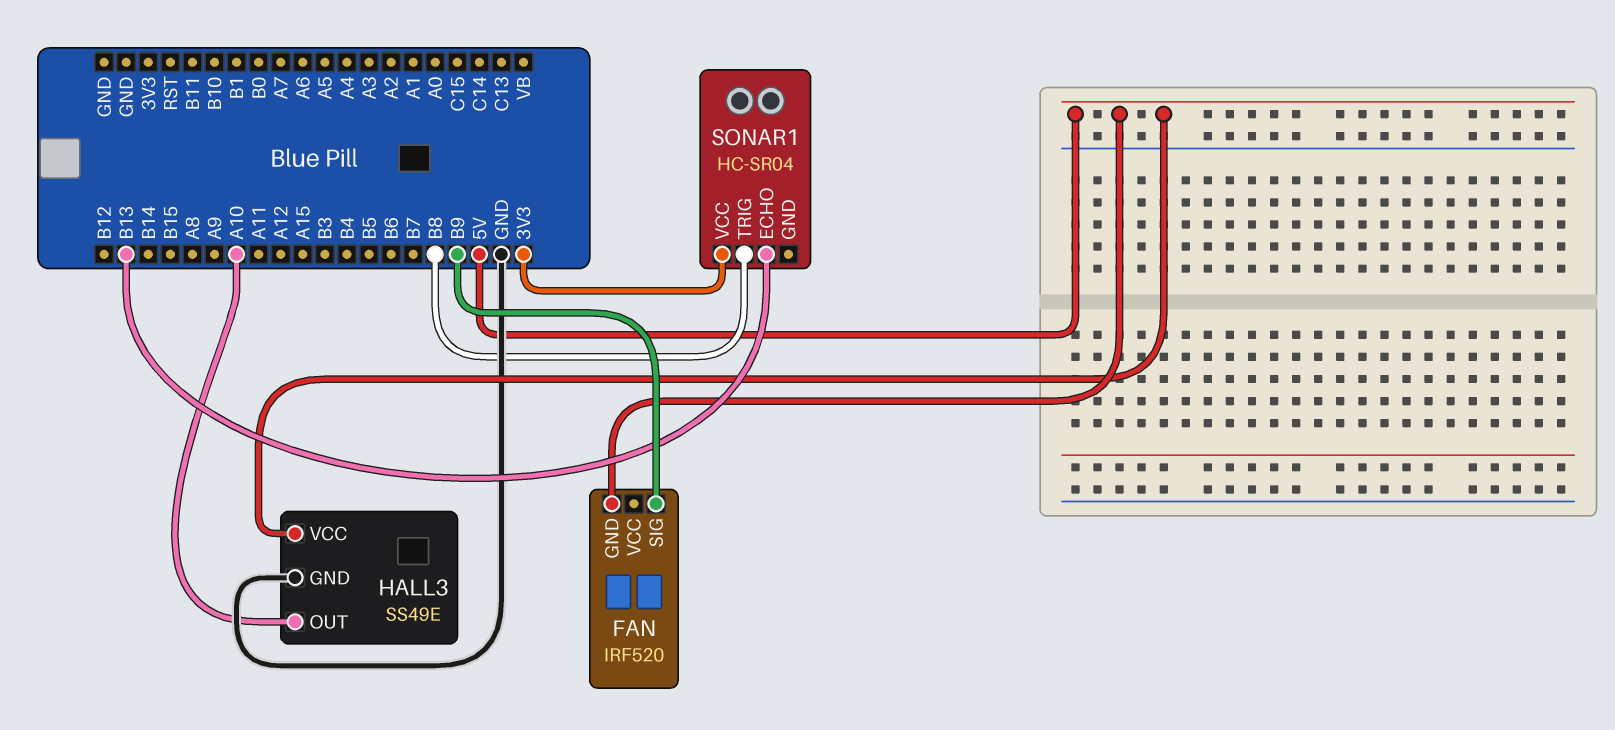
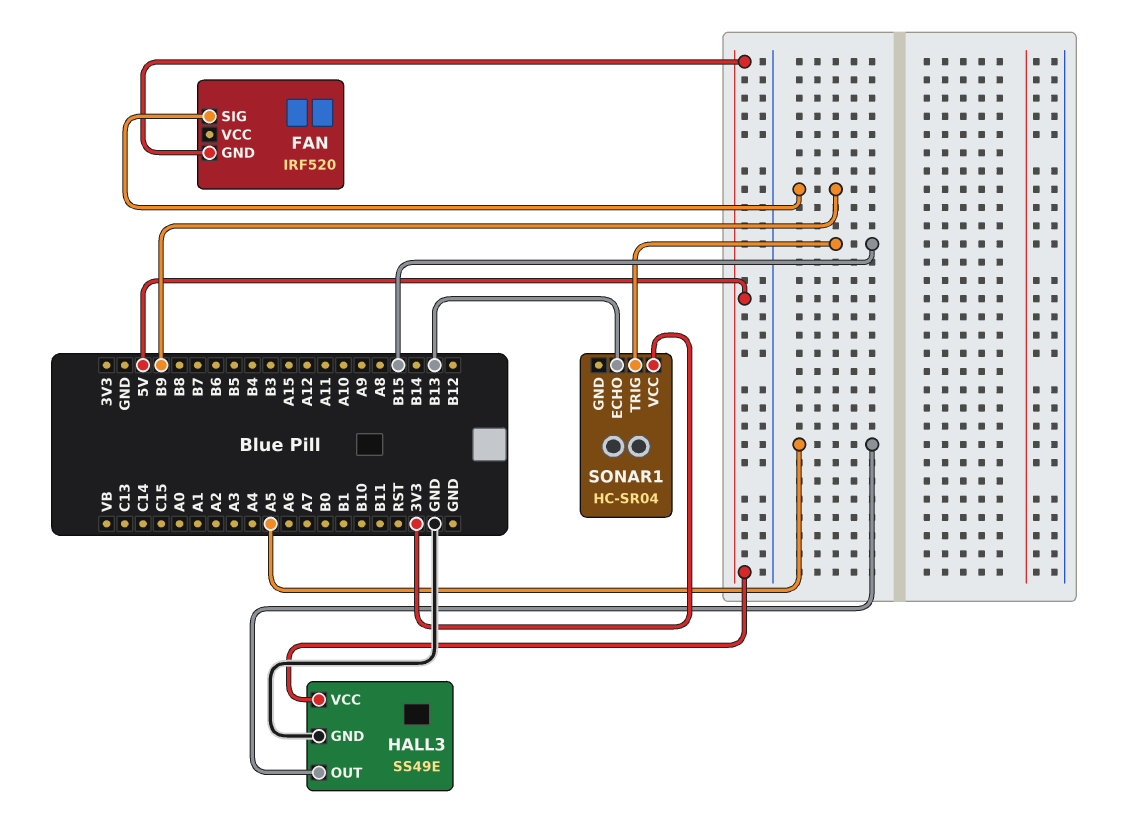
HALL3 pin OUT: A10 -> A5
SONAR1 pin TRIG: B8 -> B15

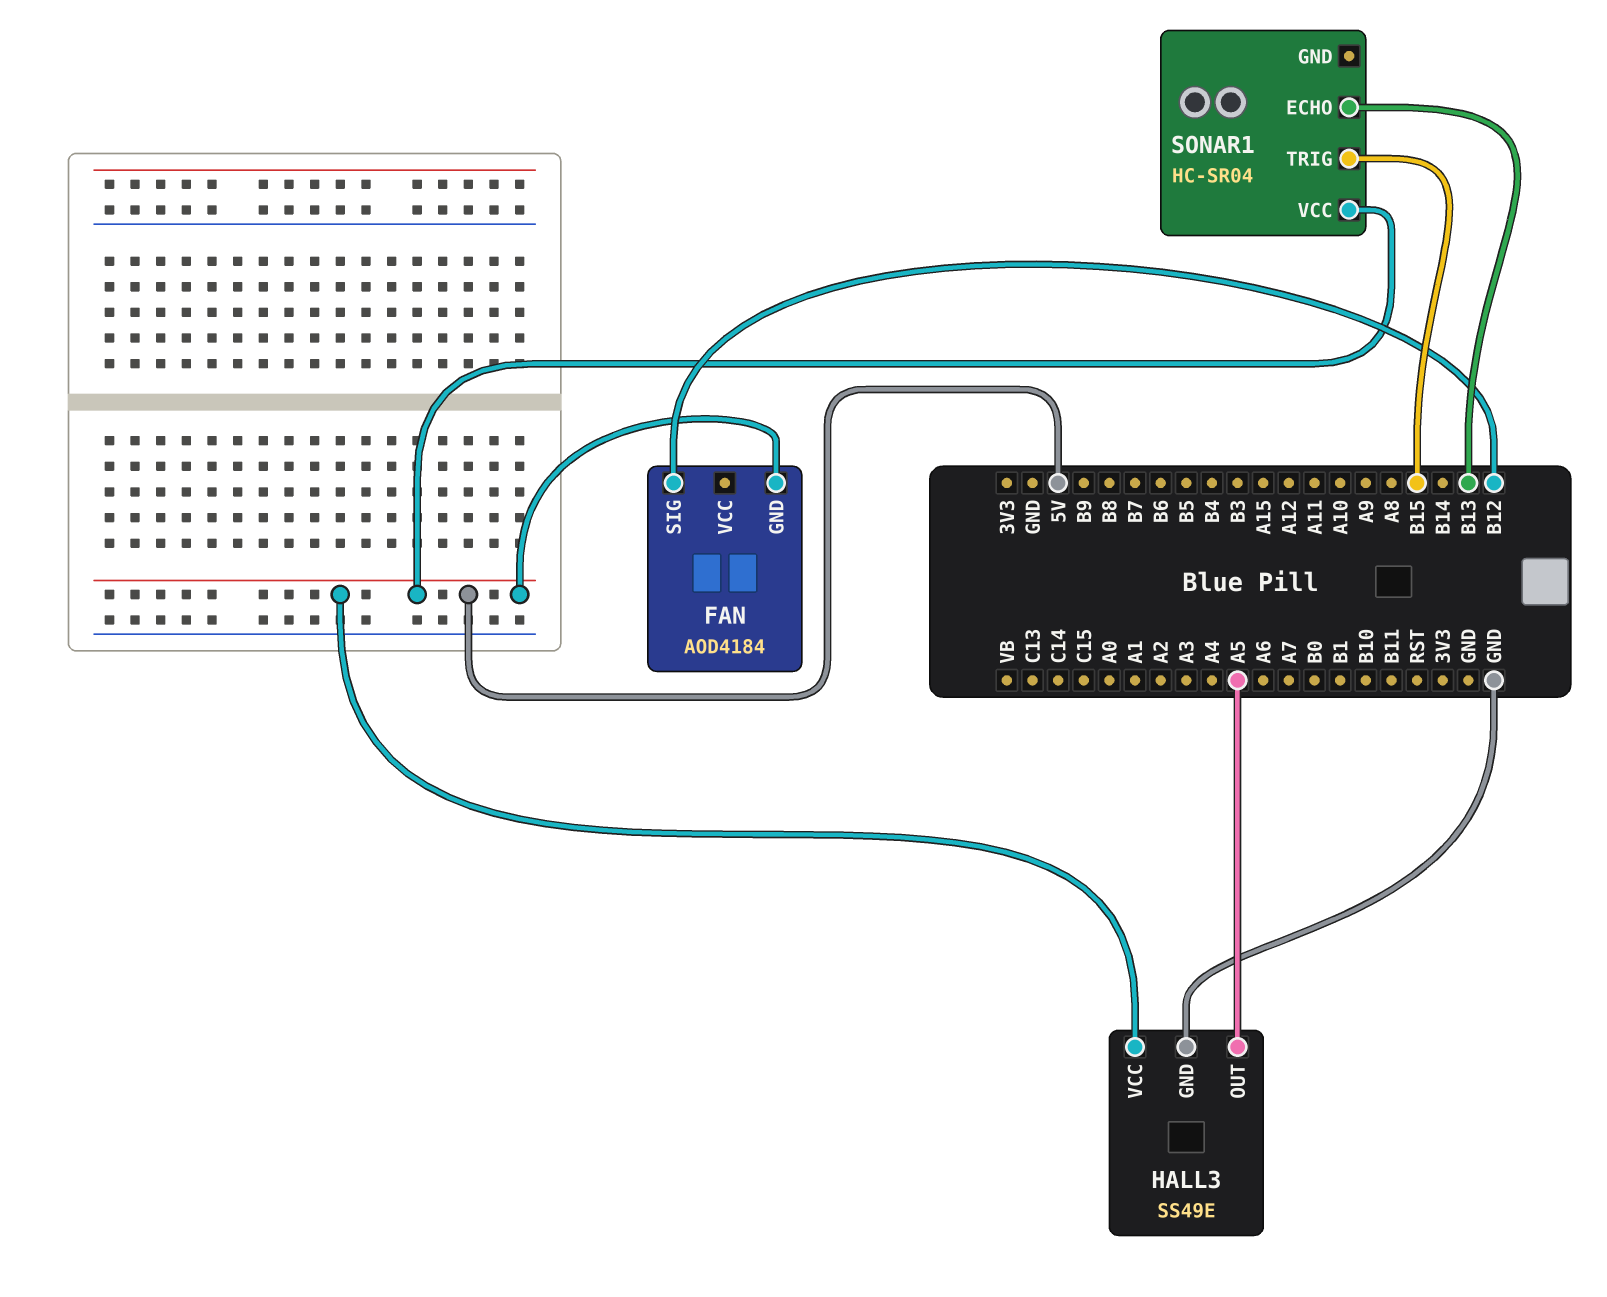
FAN: IRF520 -> AOD4184
FAN pin SIG: B9 -> B12
SONAR1 pin VCC: 3V3 -> 5V

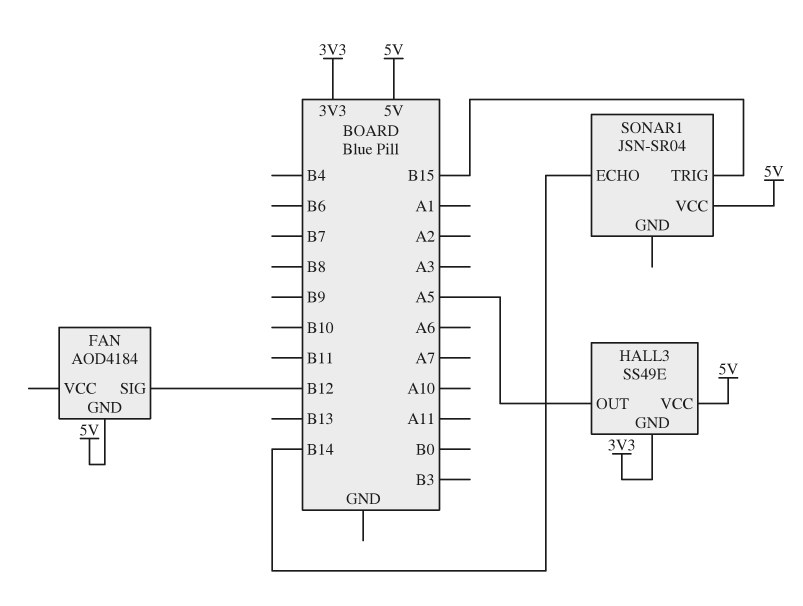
HALL3 pin GND: GND -> 3V3
SONAR1: HC-SR04 -> JSN-SR04
SONAR1 pin ECHO: B13 -> B14

